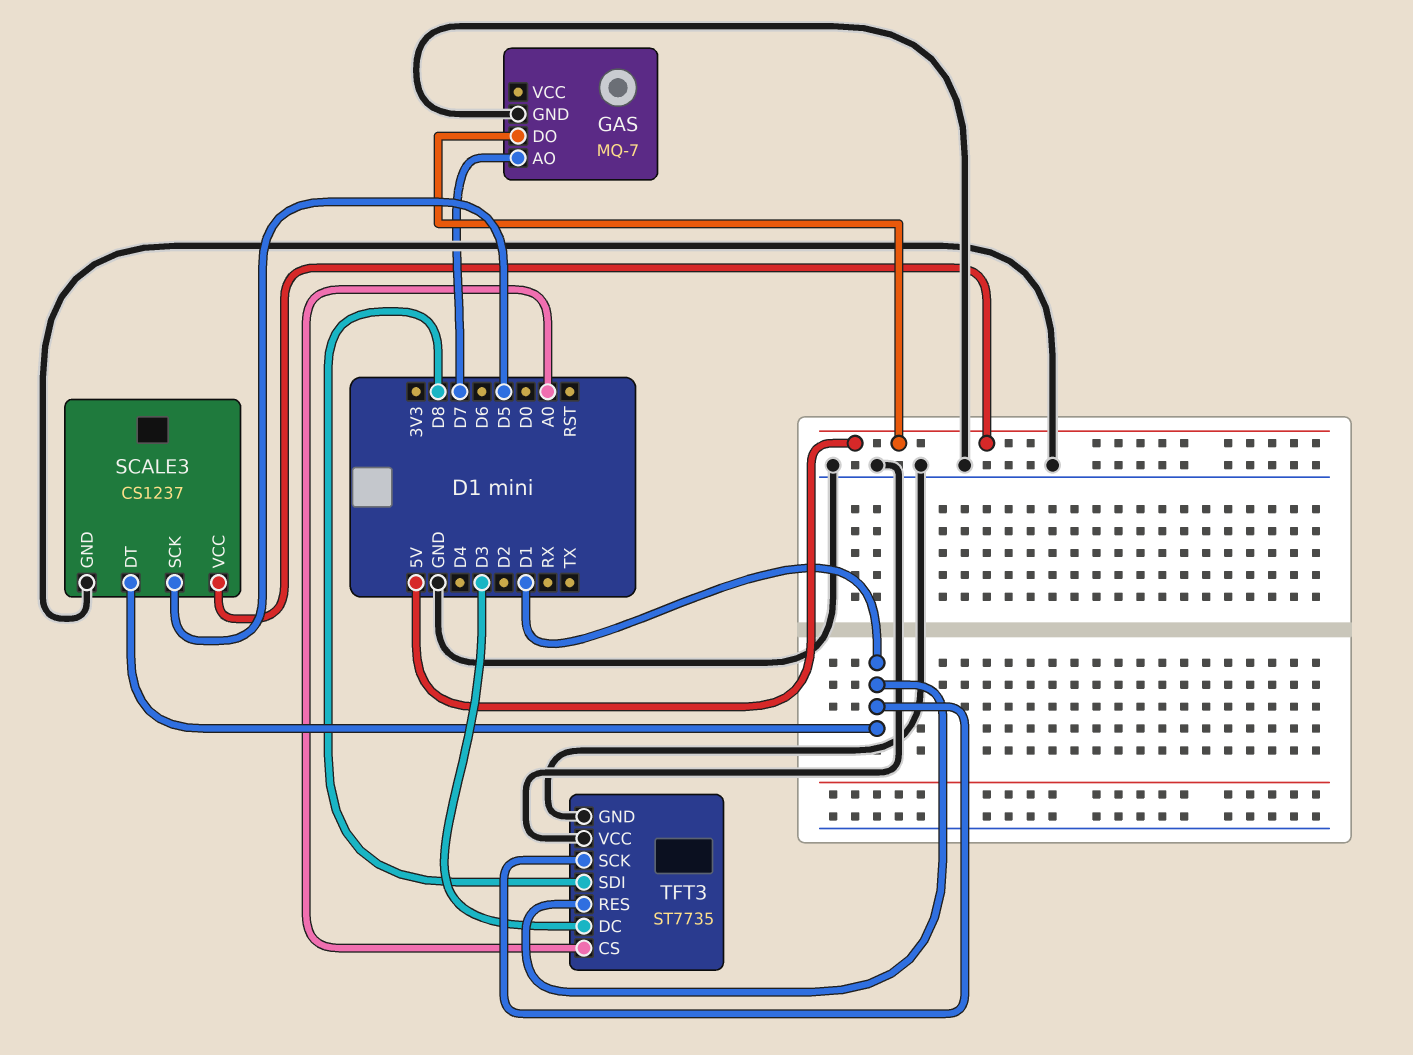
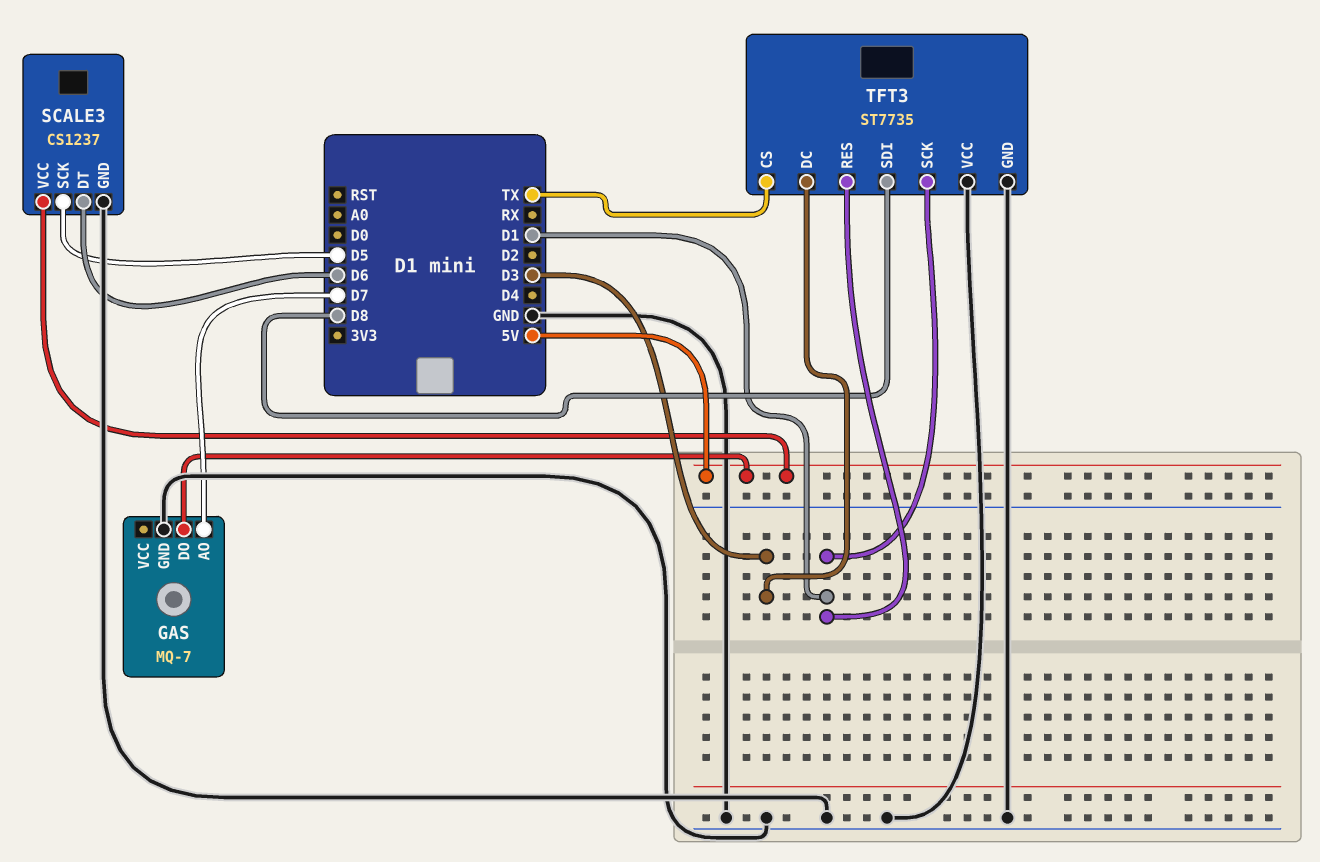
SCALE3 pin DT: D1 -> D6
TFT3 pin CS: A0 -> TX

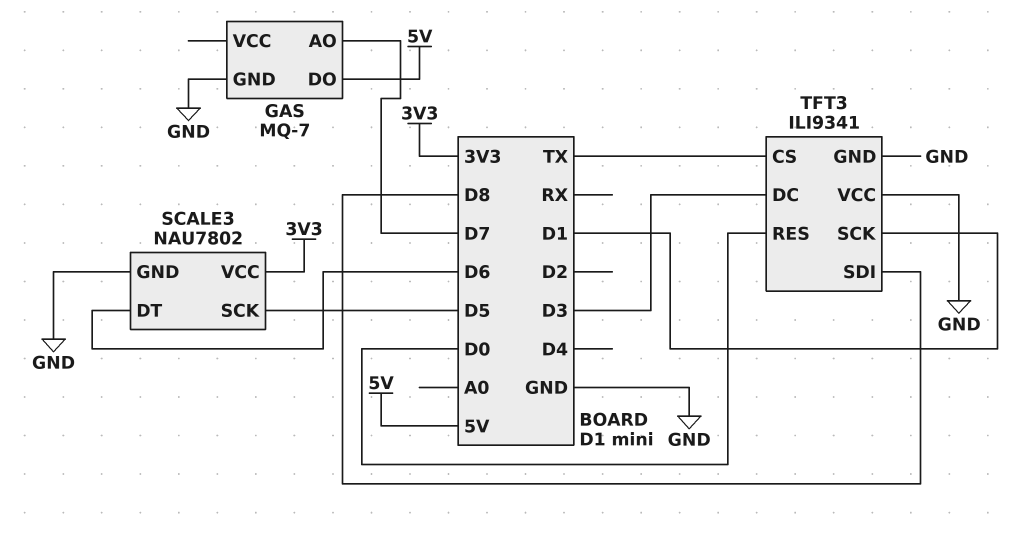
SCALE3: CS1237 -> NAU7802
SCALE3 pin VCC: 5V -> 3V3
TFT3: ST7735 -> ILI9341
TFT3 pin RES: D1 -> D0

